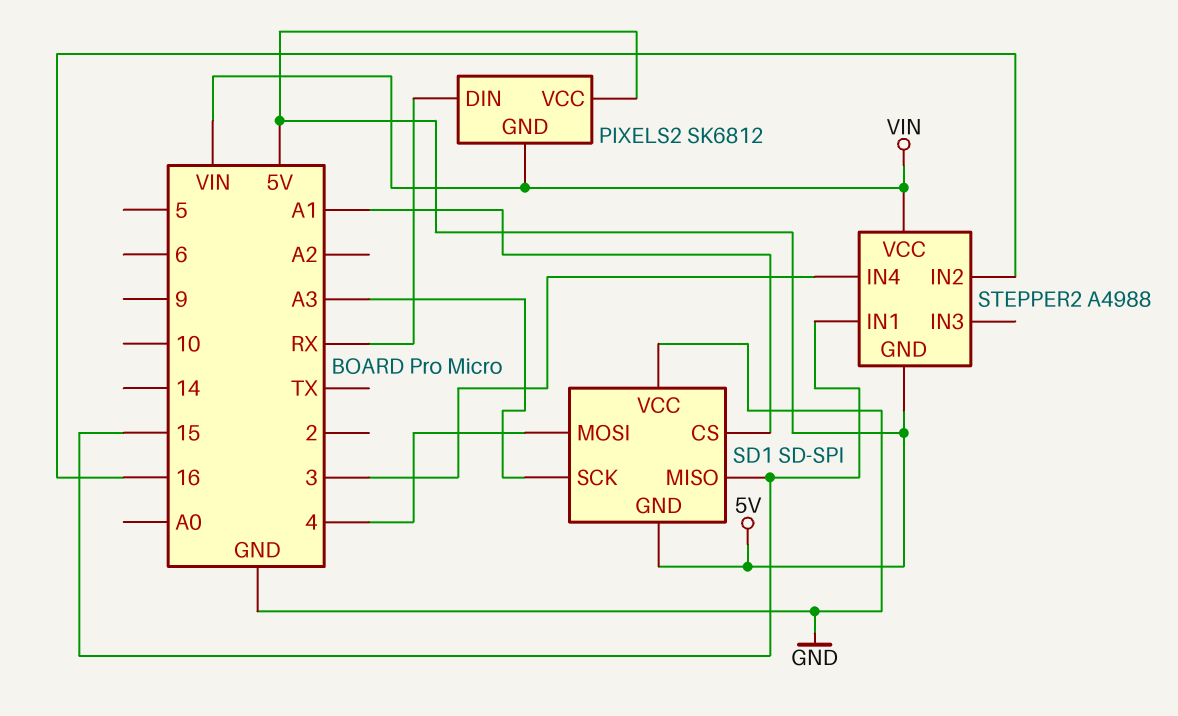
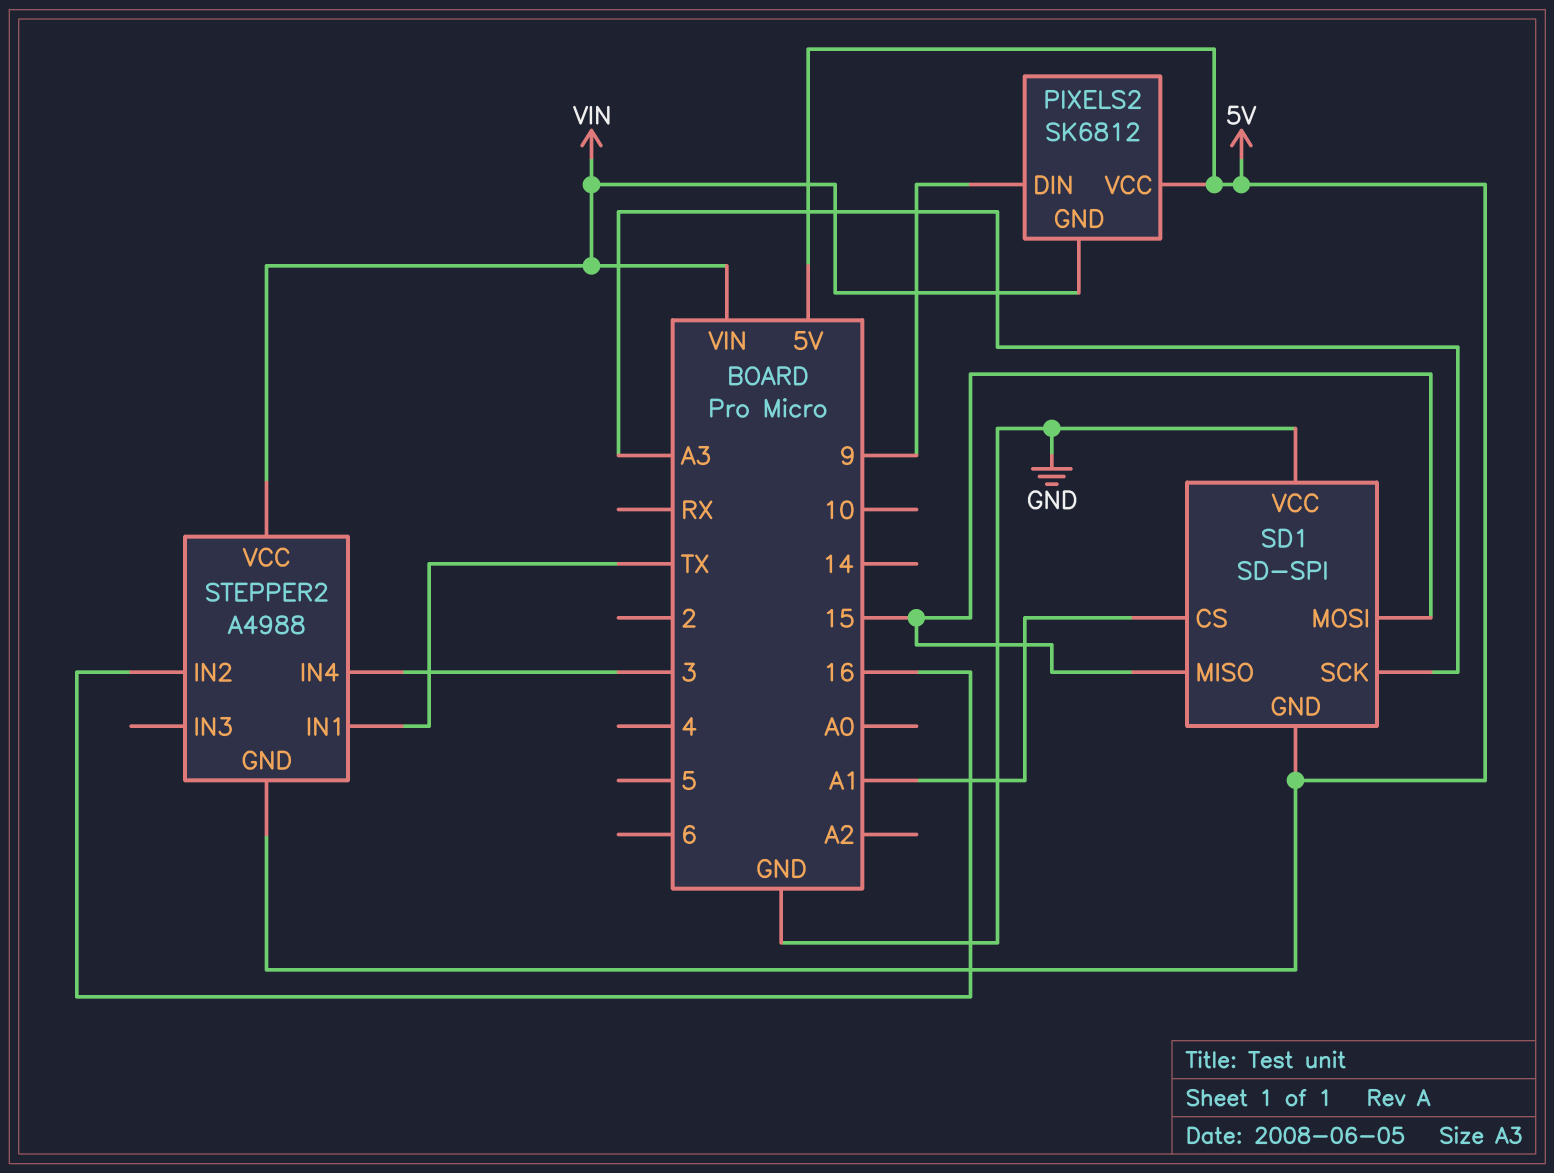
PIXELS2 pin DIN: RX -> 9
SD1 pin MOSI: 4 -> 15
STEPPER2 pin IN1: 15 -> TX

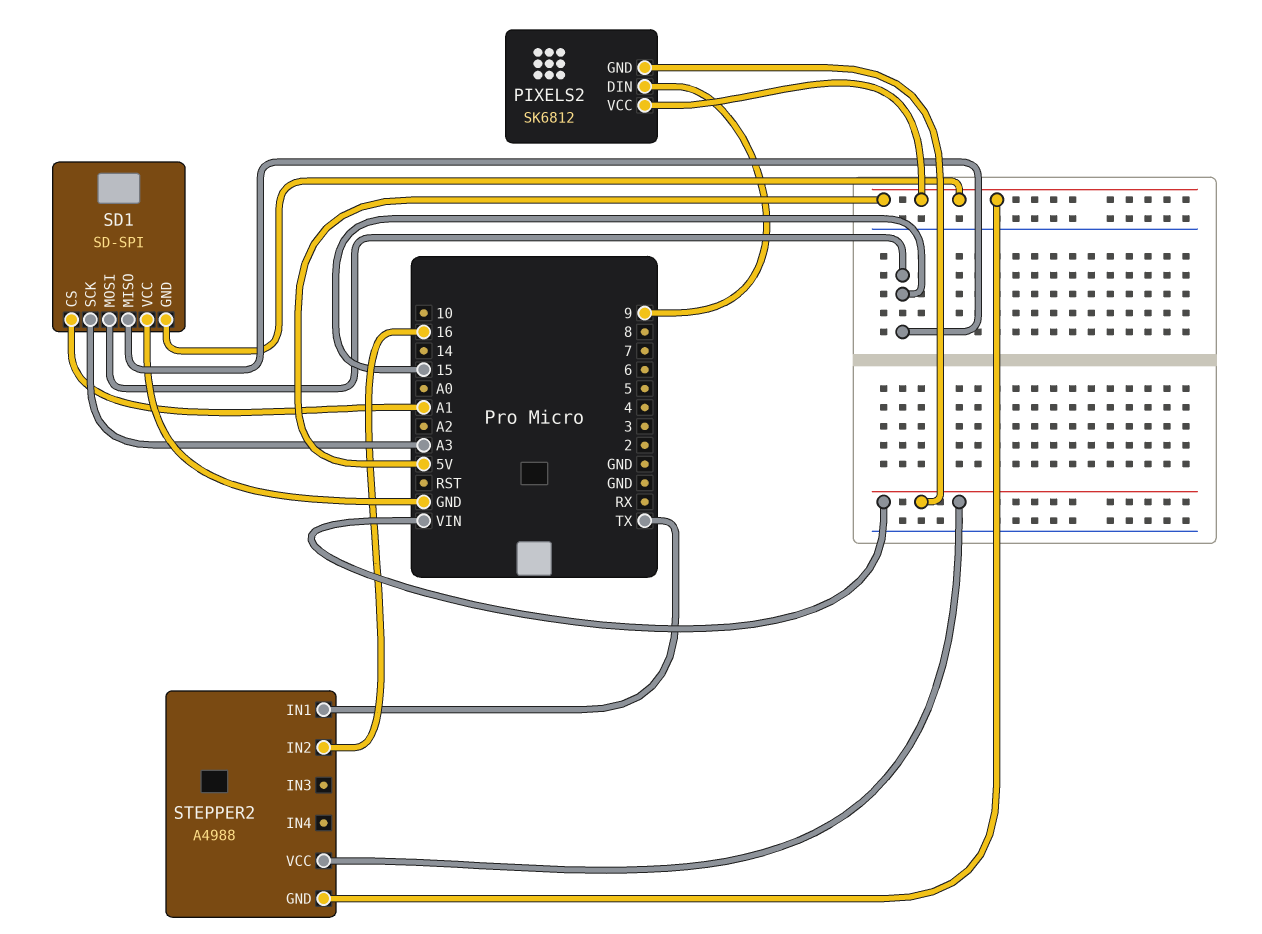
STEPPER2 pin IN4: 3 -> none

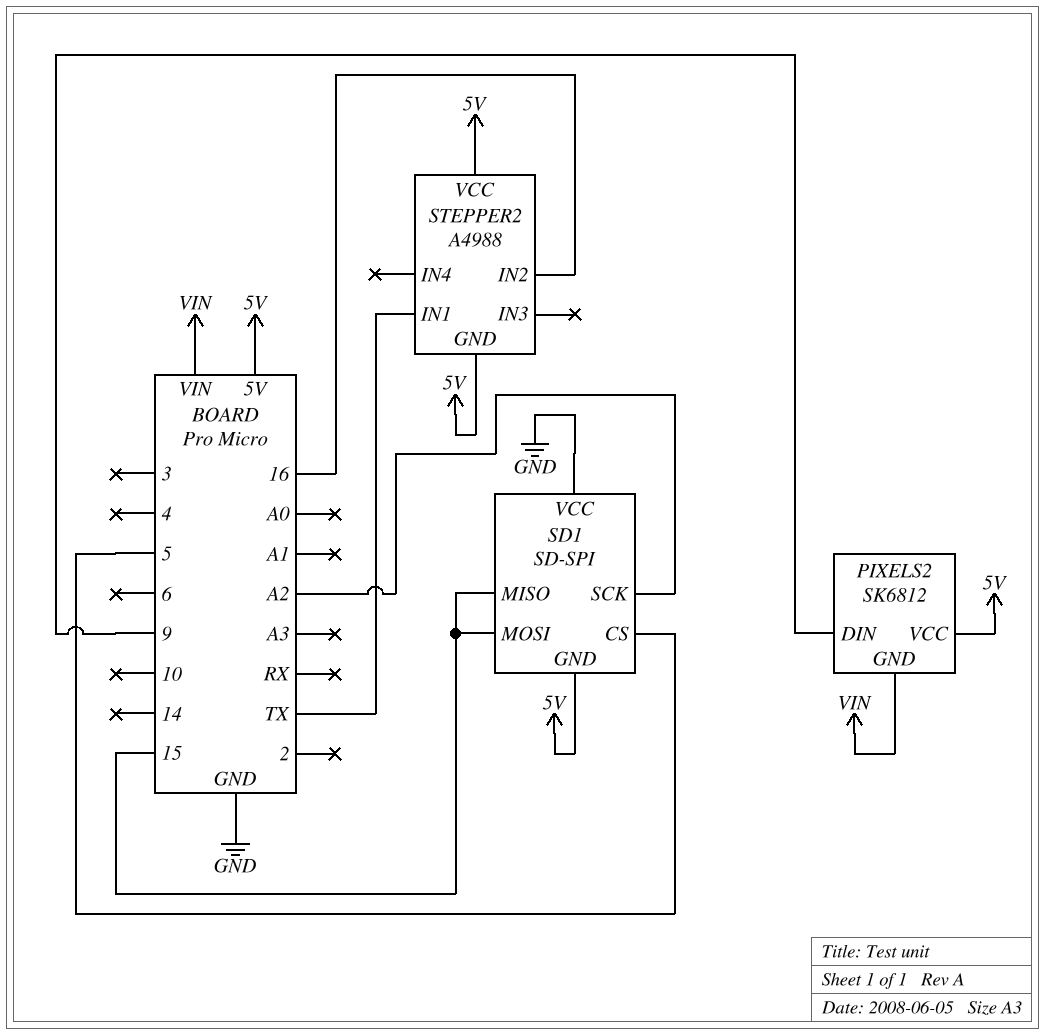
SD1 pin CS: A1 -> 5
SD1 pin SCK: A3 -> A2
STEPPER2 pin VCC: VIN -> 5V

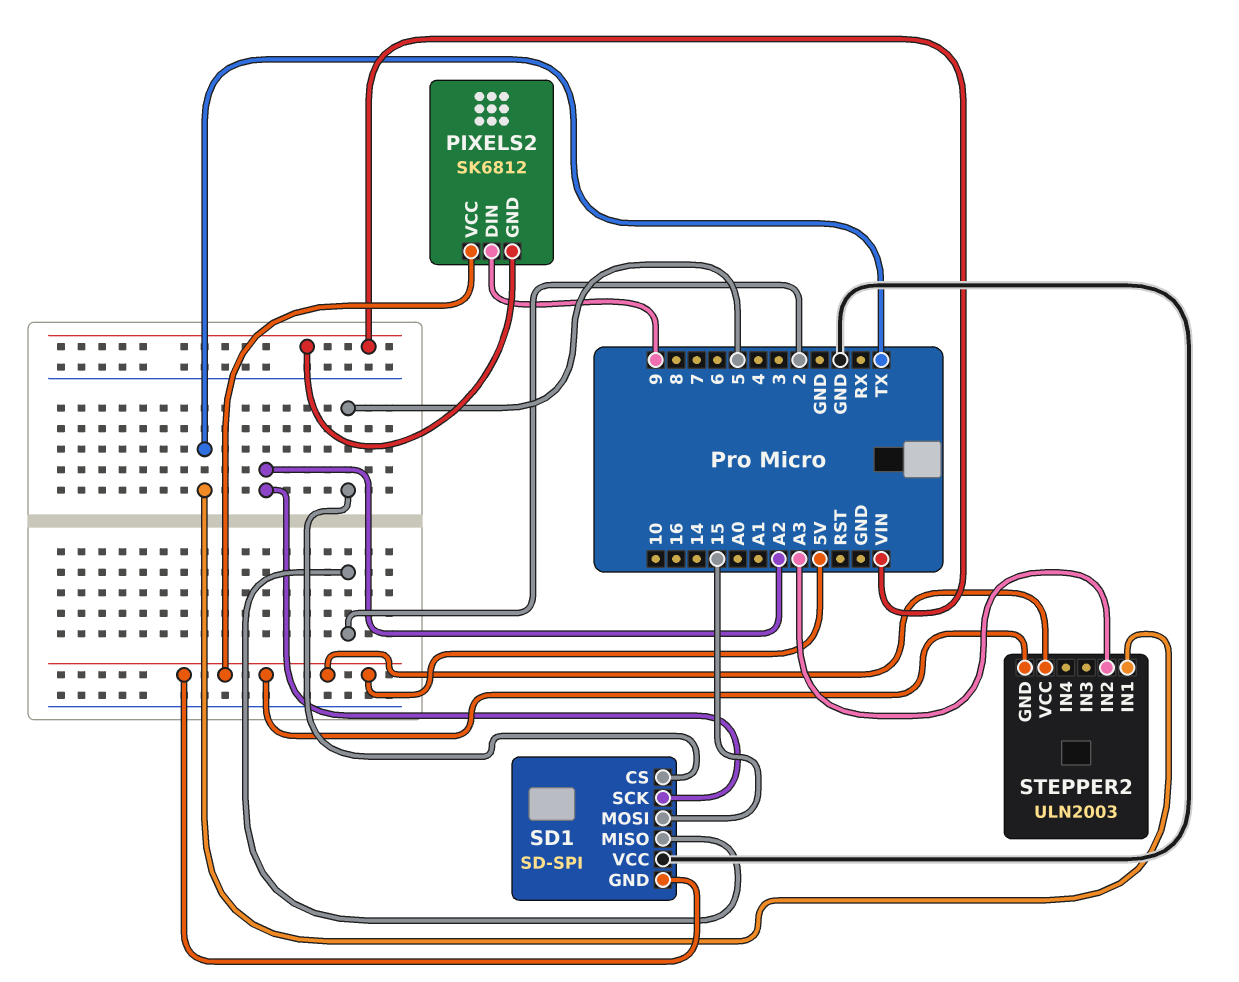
SD1 pin MISO: 15 -> 2
STEPPER2: A4988 -> ULN2003
STEPPER2 pin IN2: 16 -> A3

